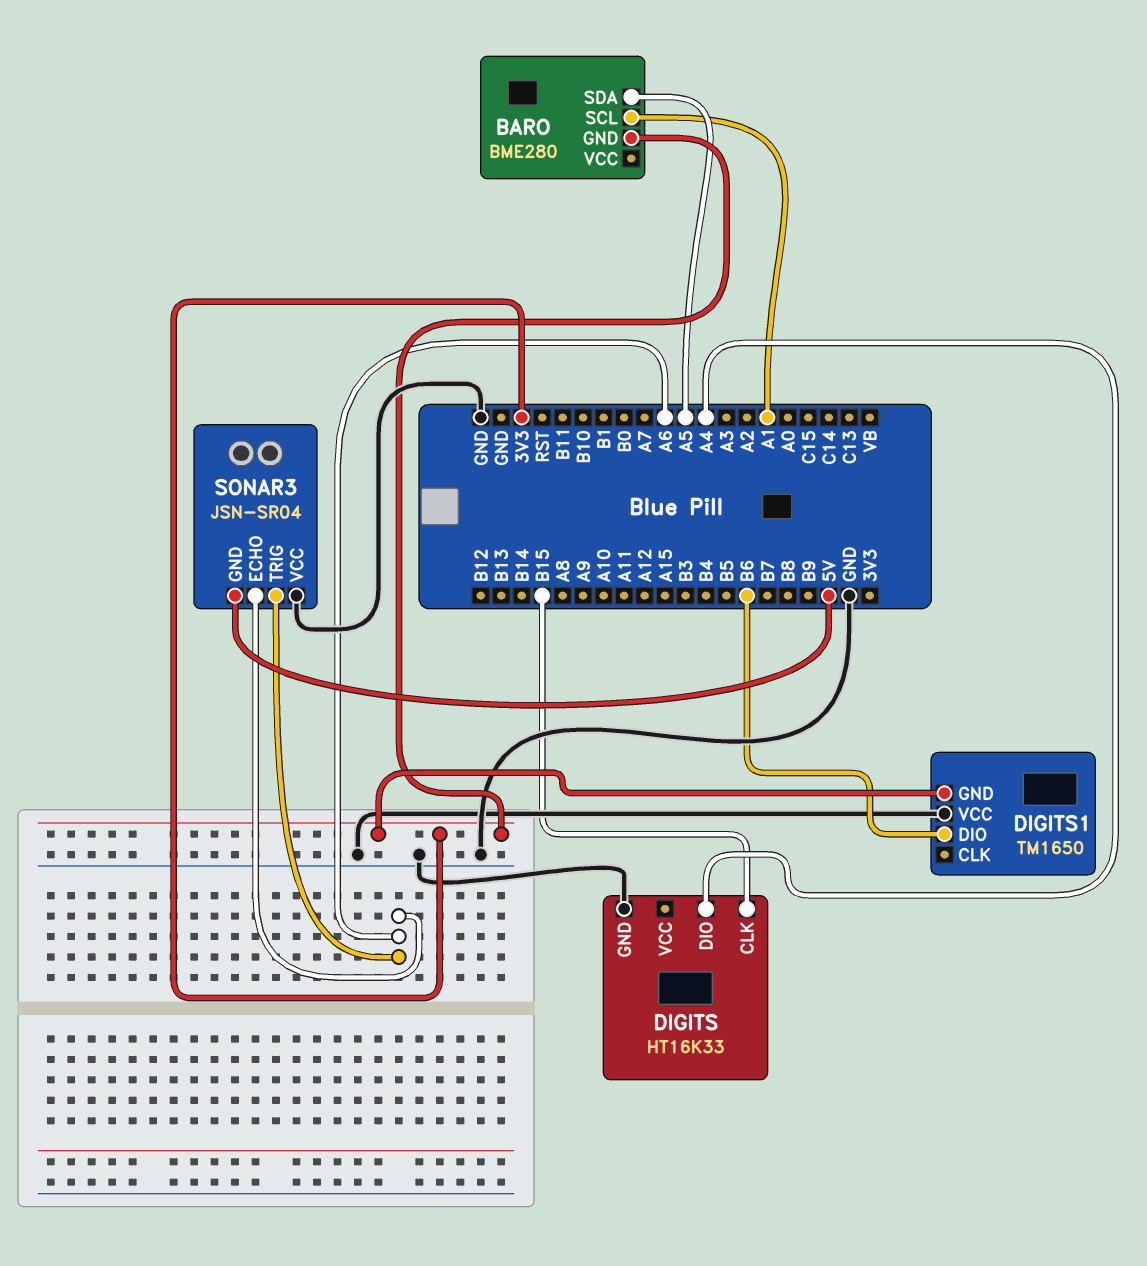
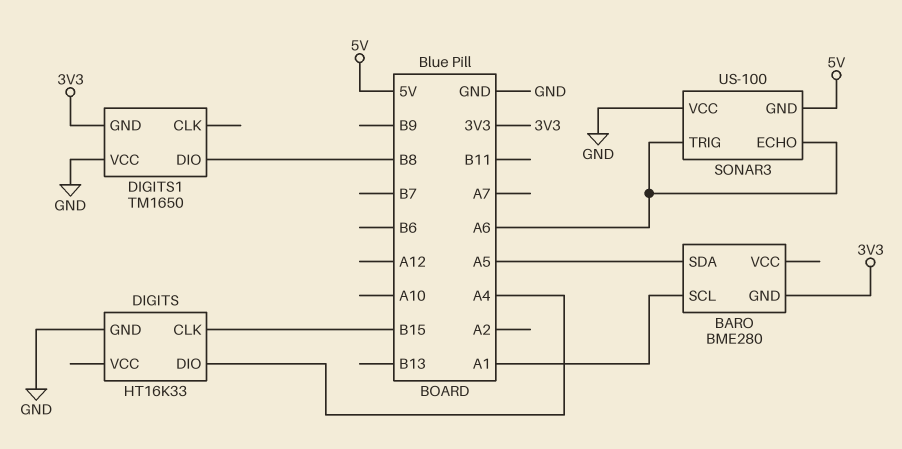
DIGITS1 pin DIO: B6 -> B8
SONAR3: JSN-SR04 -> US-100

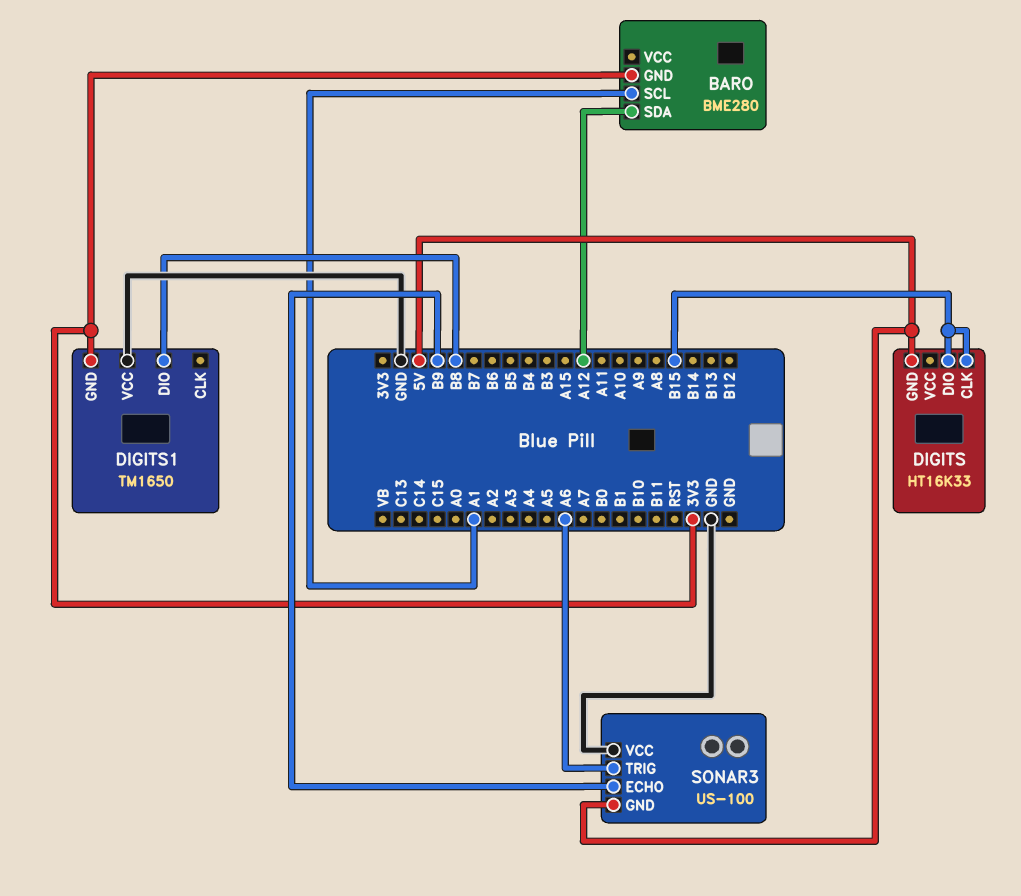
BARO pin SDA: A5 -> A12
DIGITS pin DIO: A4 -> B15
DIGITS pin GND: GND -> 5V
SONAR3 pin ECHO: A6 -> B9

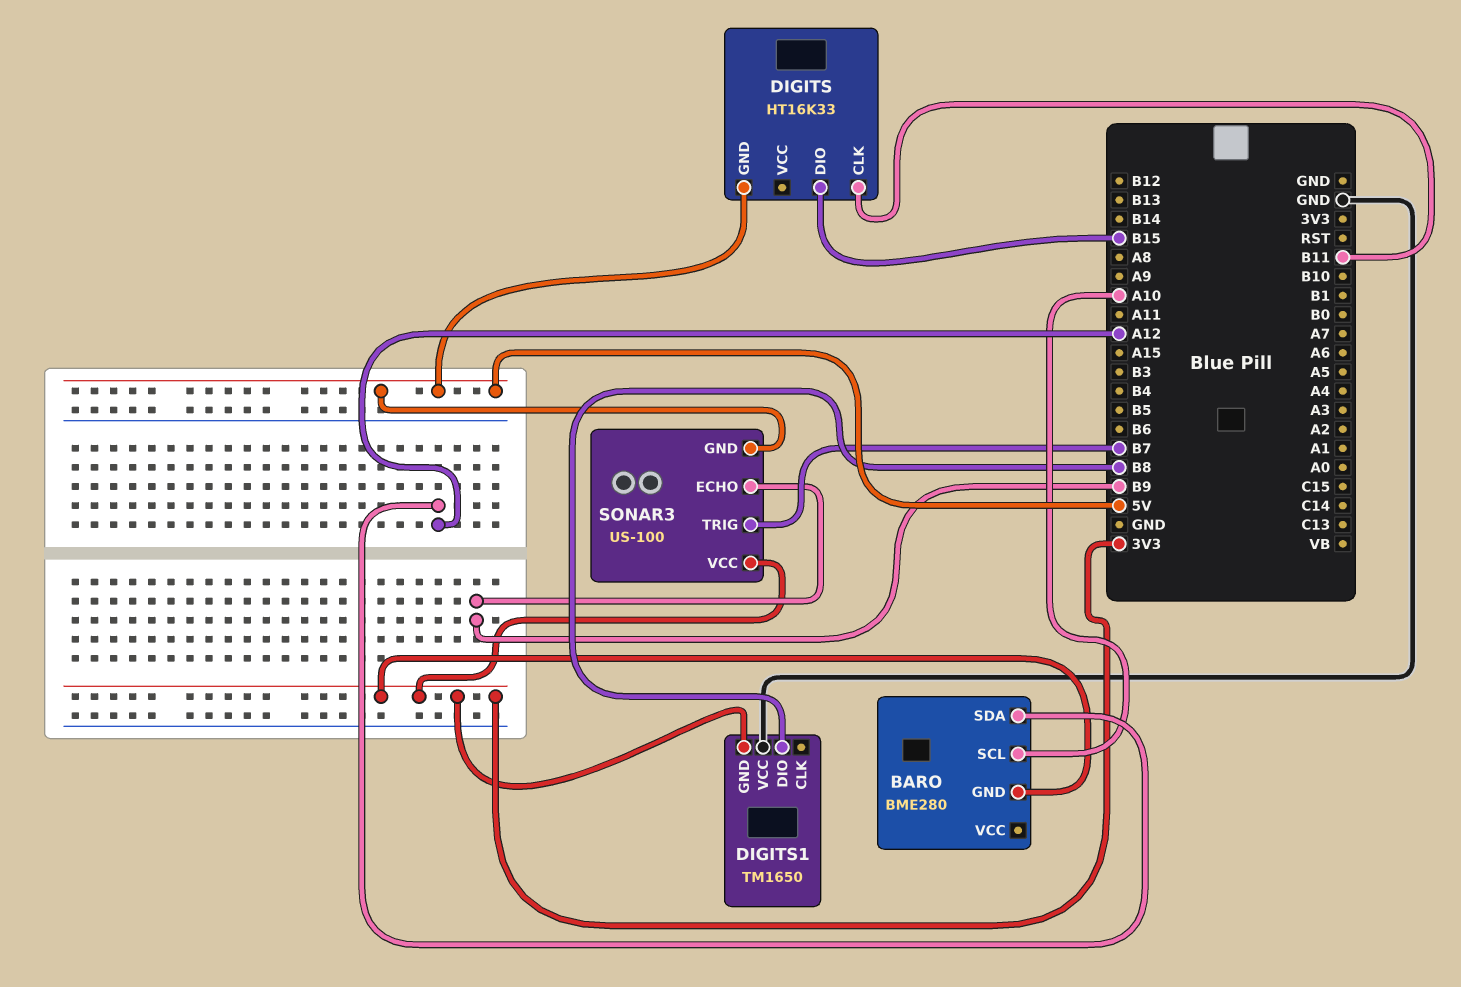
BARO pin SCL: A1 -> A10
DIGITS pin CLK: B15 -> B11
SONAR3 pin TRIG: A6 -> B7
SONAR3 pin VCC: GND -> 3V3

